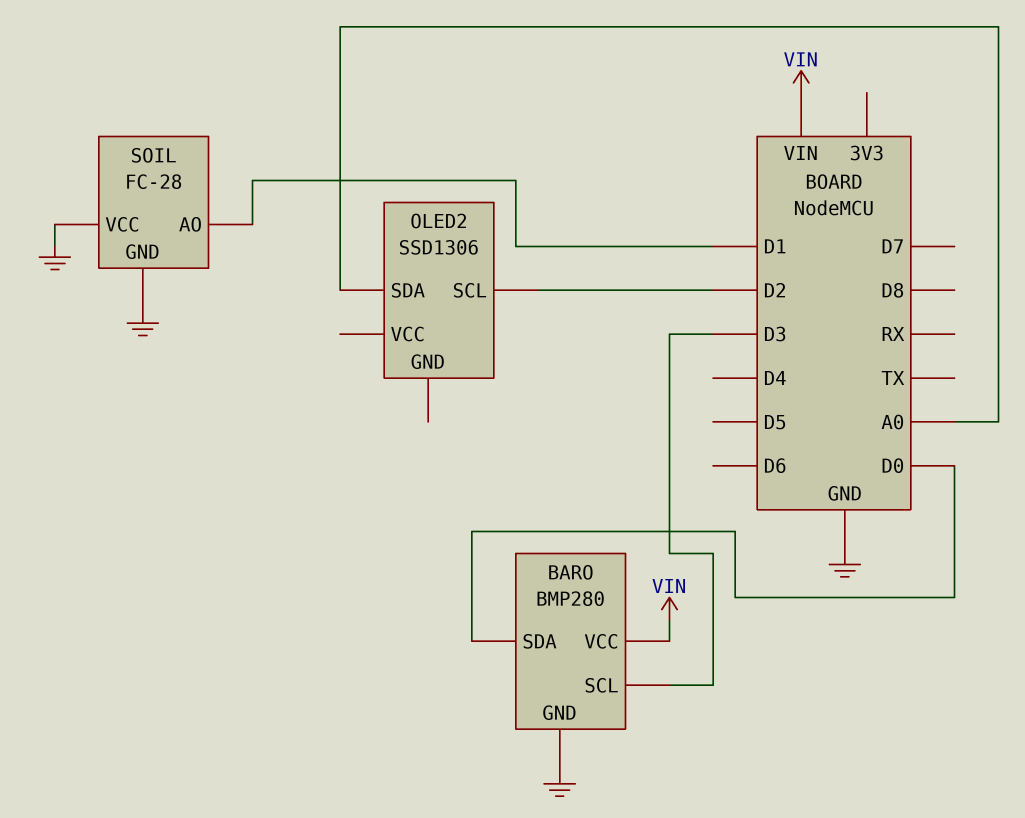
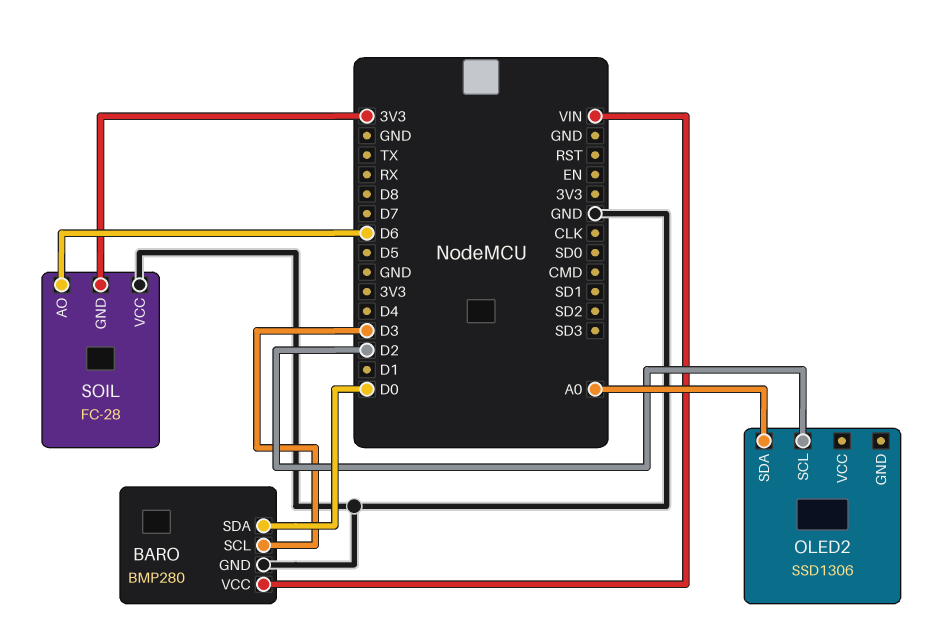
SOIL pin AO: D1 -> D6
SOIL pin GND: GND -> 3V3

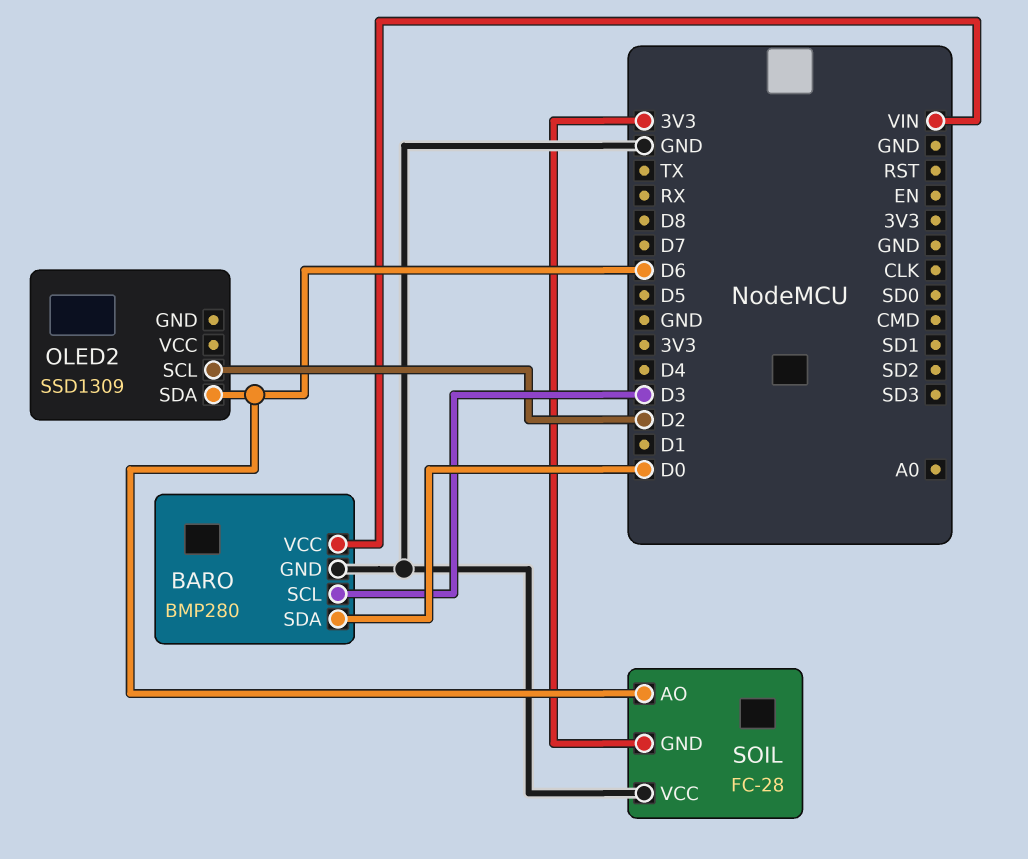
OLED2: SSD1306 -> SSD1309
OLED2 pin SDA: A0 -> D6

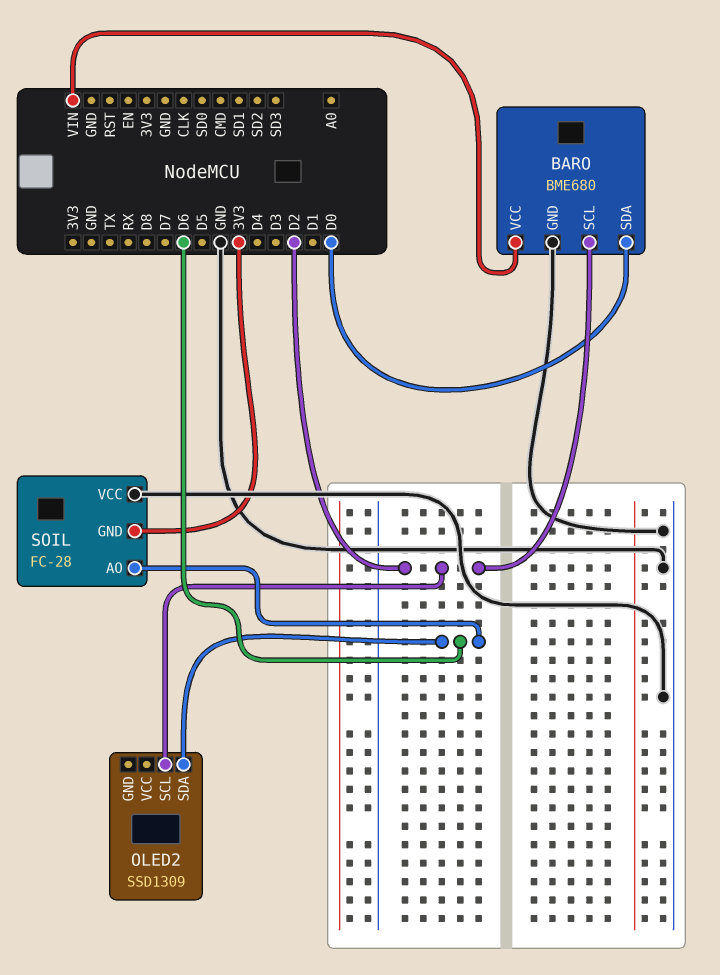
BARO: BMP280 -> BME680
BARO pin SCL: D3 -> D2

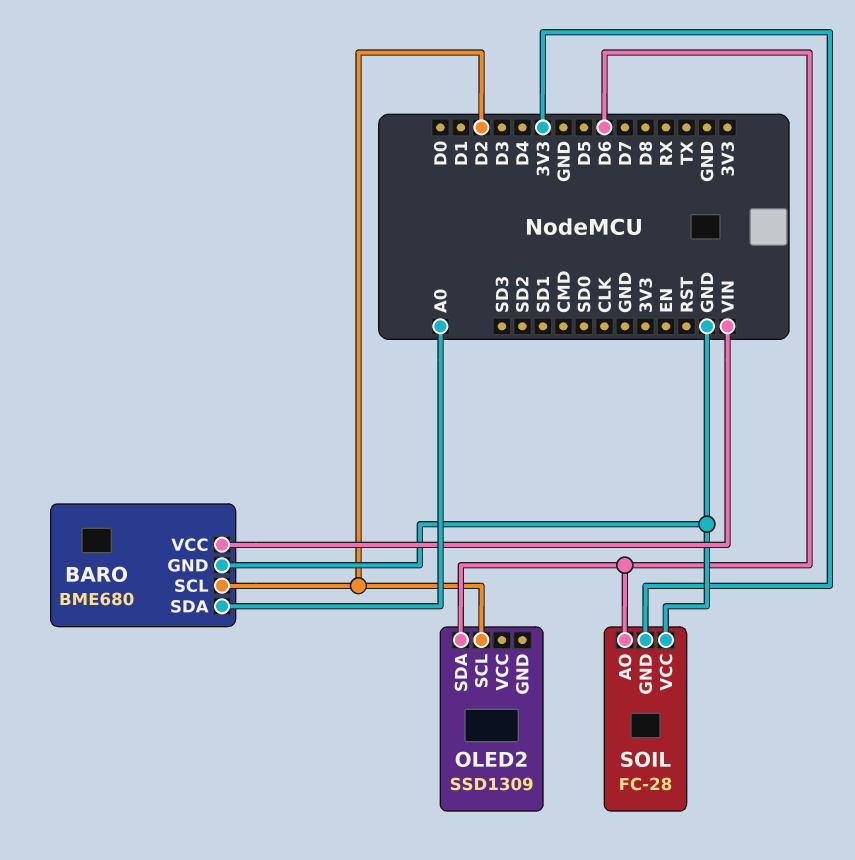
BARO pin SDA: D0 -> A0

